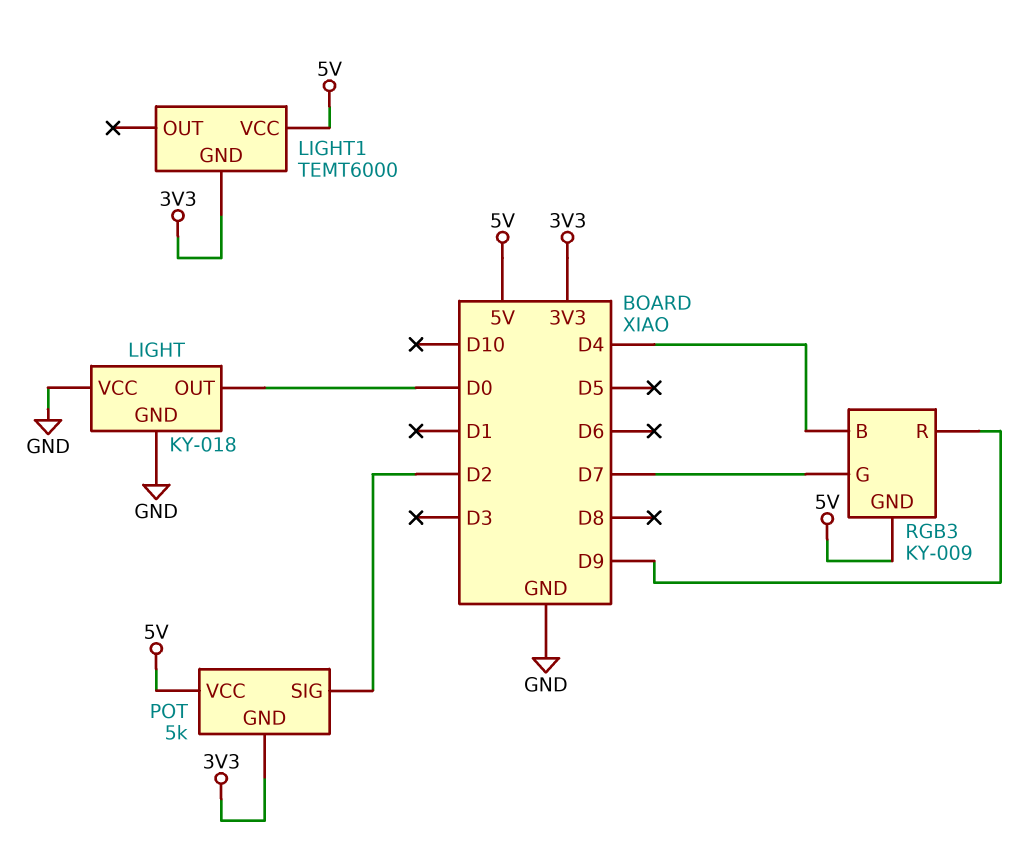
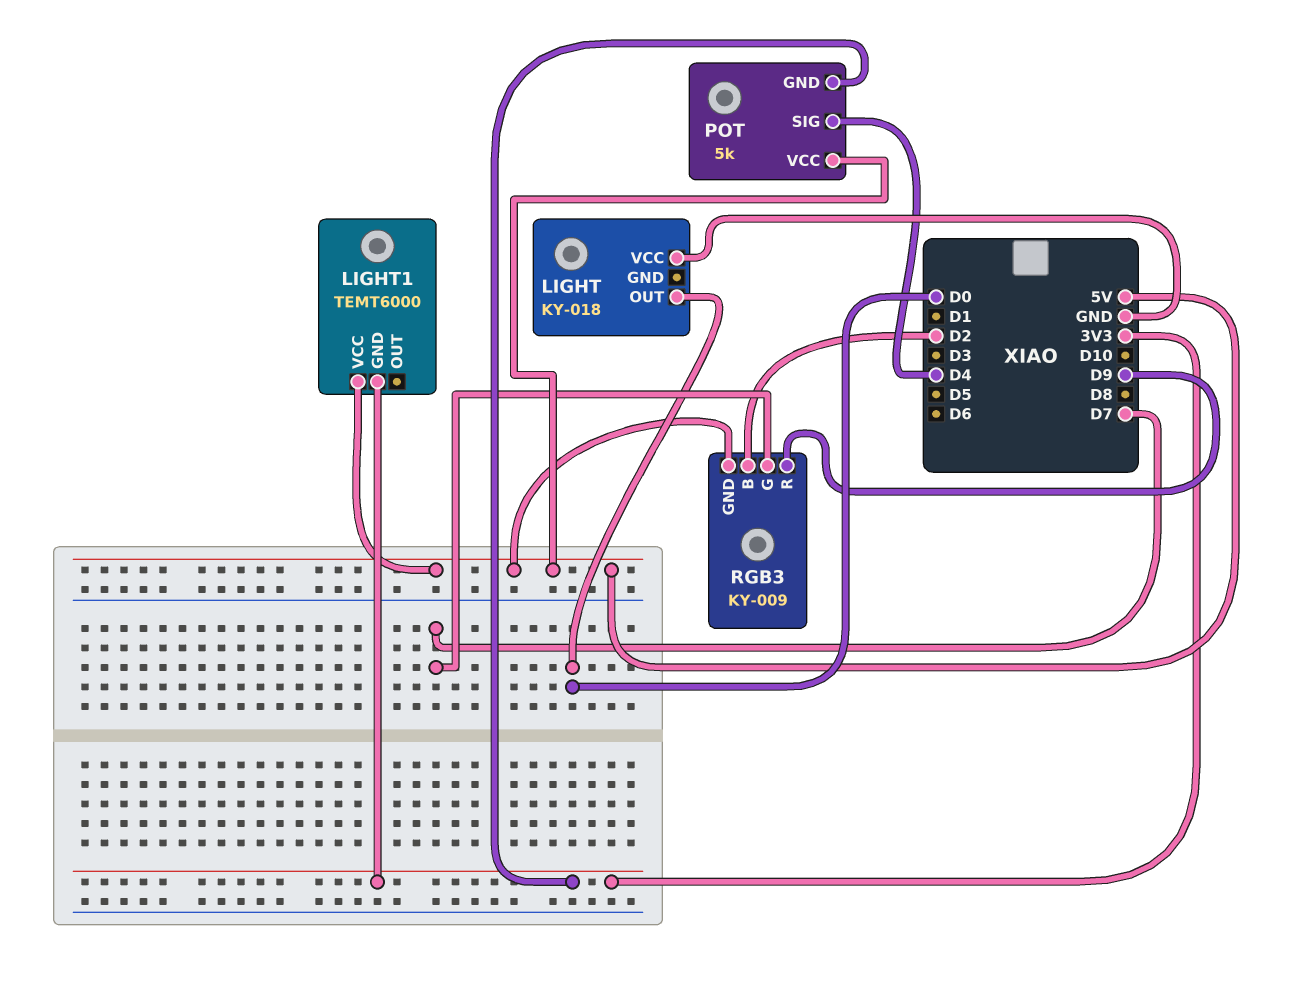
LIGHT pin GND: GND -> none
POT pin SIG: D2 -> D4
RGB3 pin B: D4 -> D2

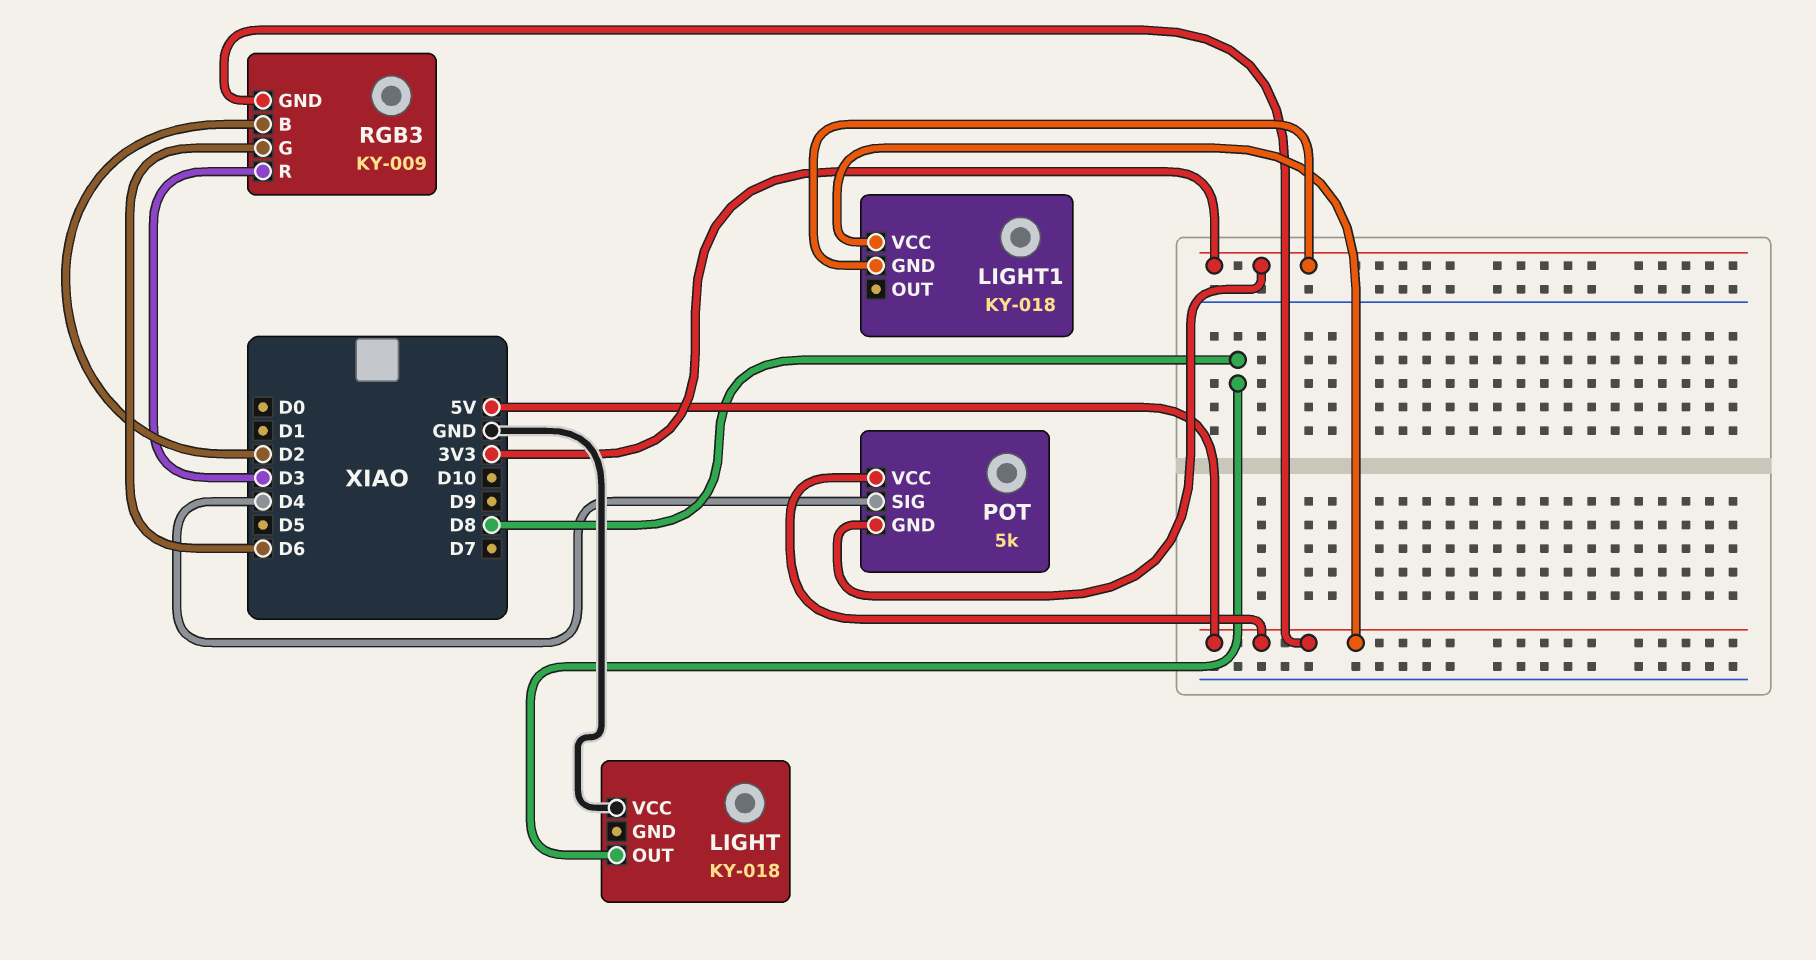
LIGHT pin OUT: D0 -> D8
LIGHT1: TEMT6000 -> KY-018
RGB3 pin G: D7 -> D6
RGB3 pin R: D9 -> D3

